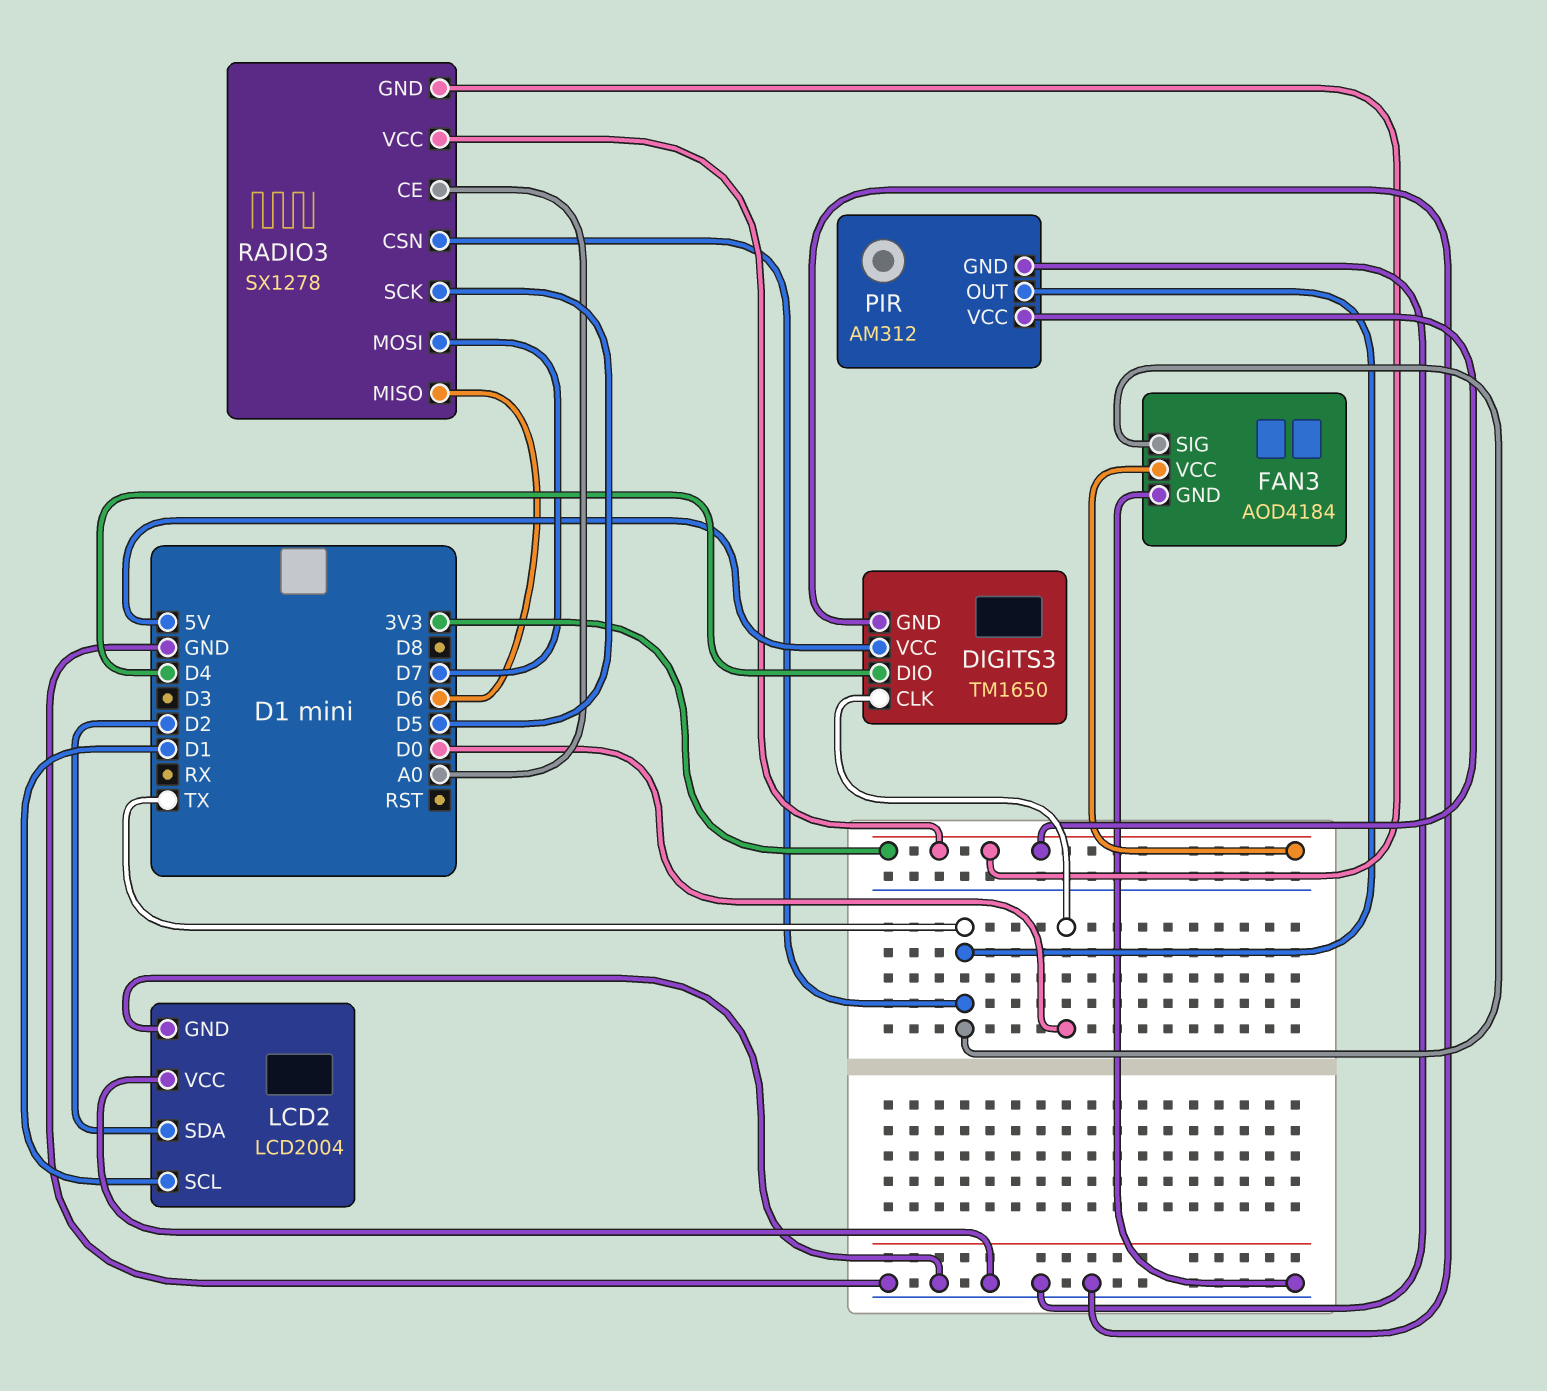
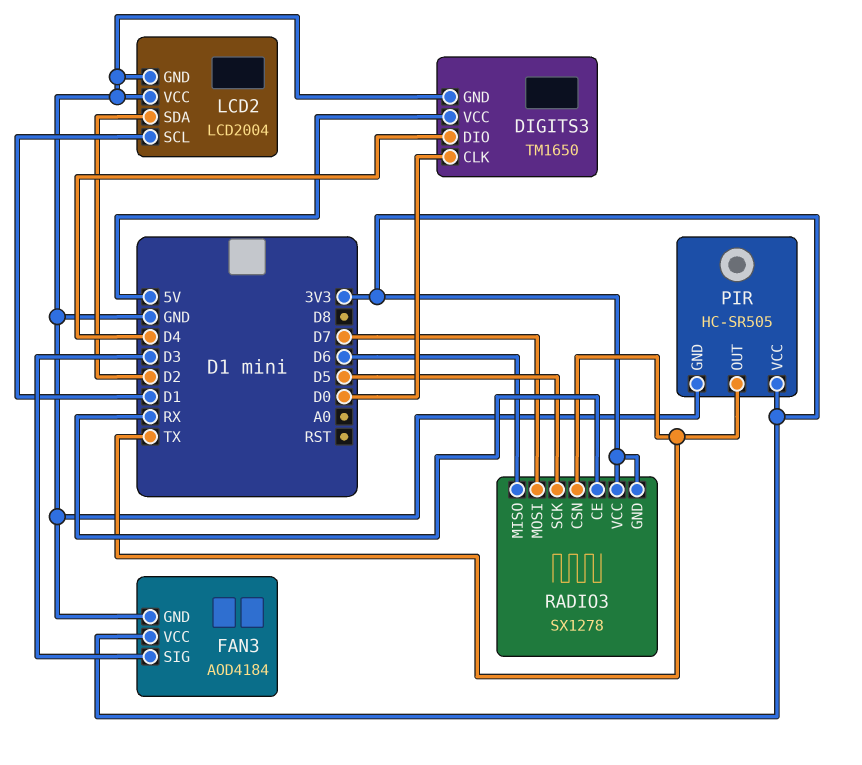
FAN3 pin SIG: TX -> D3
PIR: AM312 -> HC-SR505
RADIO3 pin CE: A0 -> RX

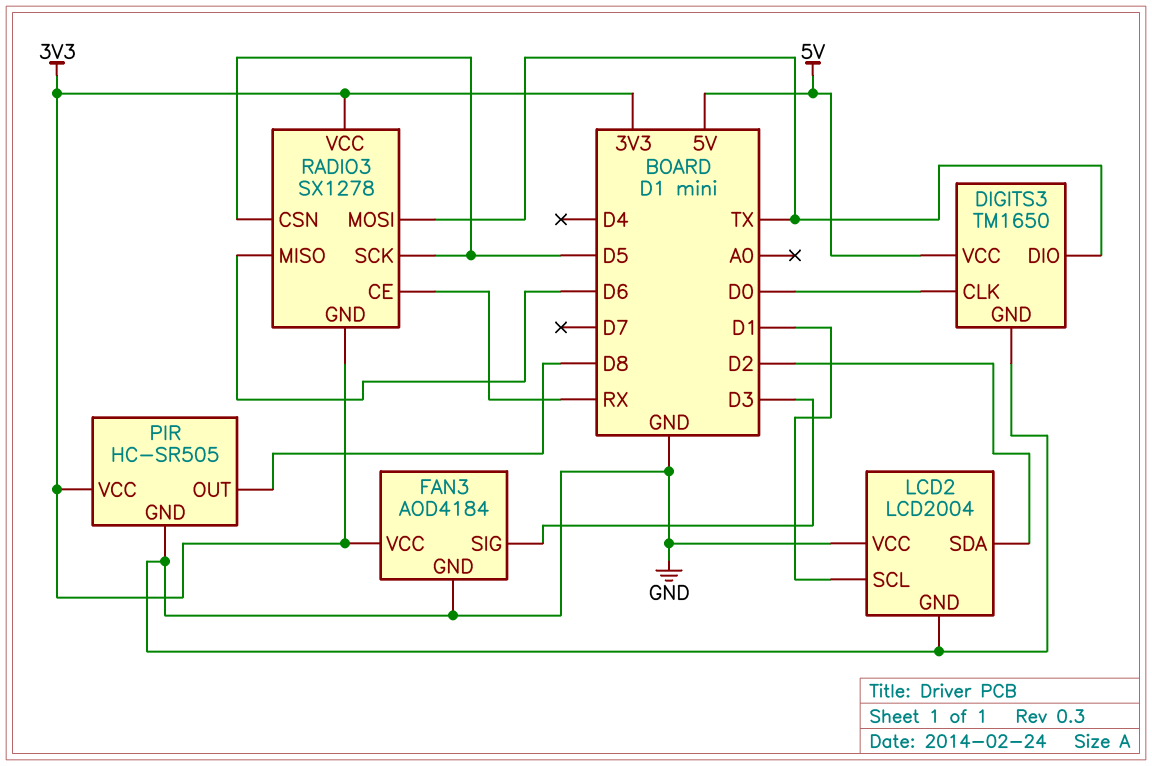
DIGITS3 pin DIO: D4 -> TX
PIR pin OUT: TX -> D8
RADIO3 pin CSN: TX -> D5
RADIO3 pin MOSI: D7 -> TX

